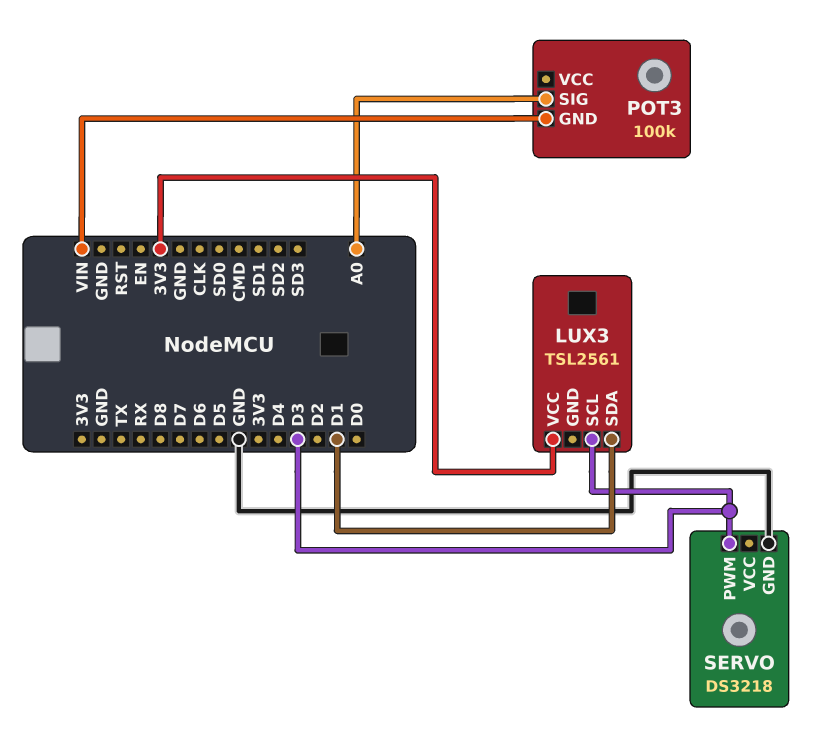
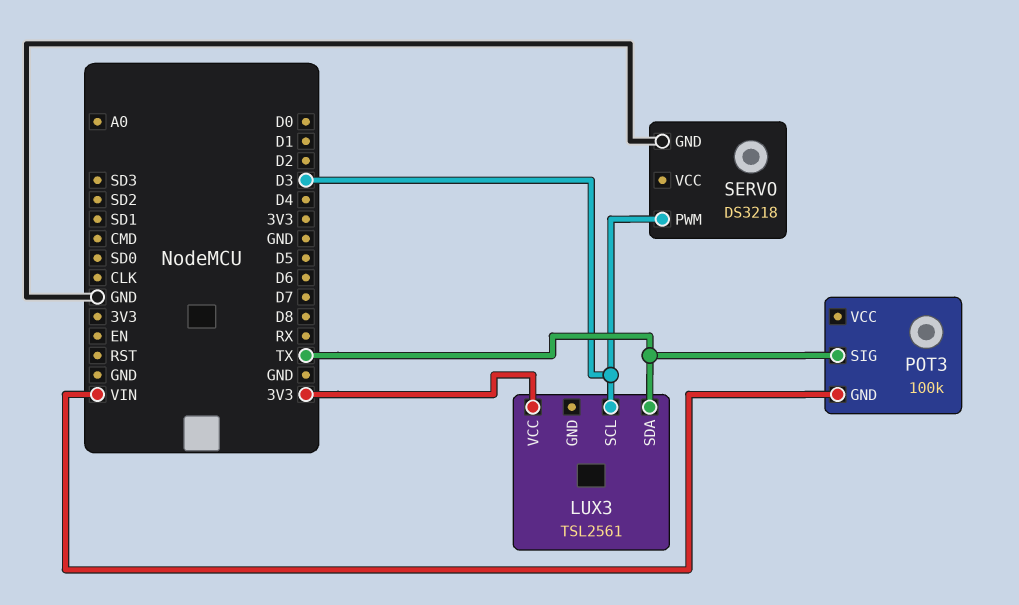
LUX3 pin SDA: D1 -> TX
POT3 pin SIG: A0 -> TX

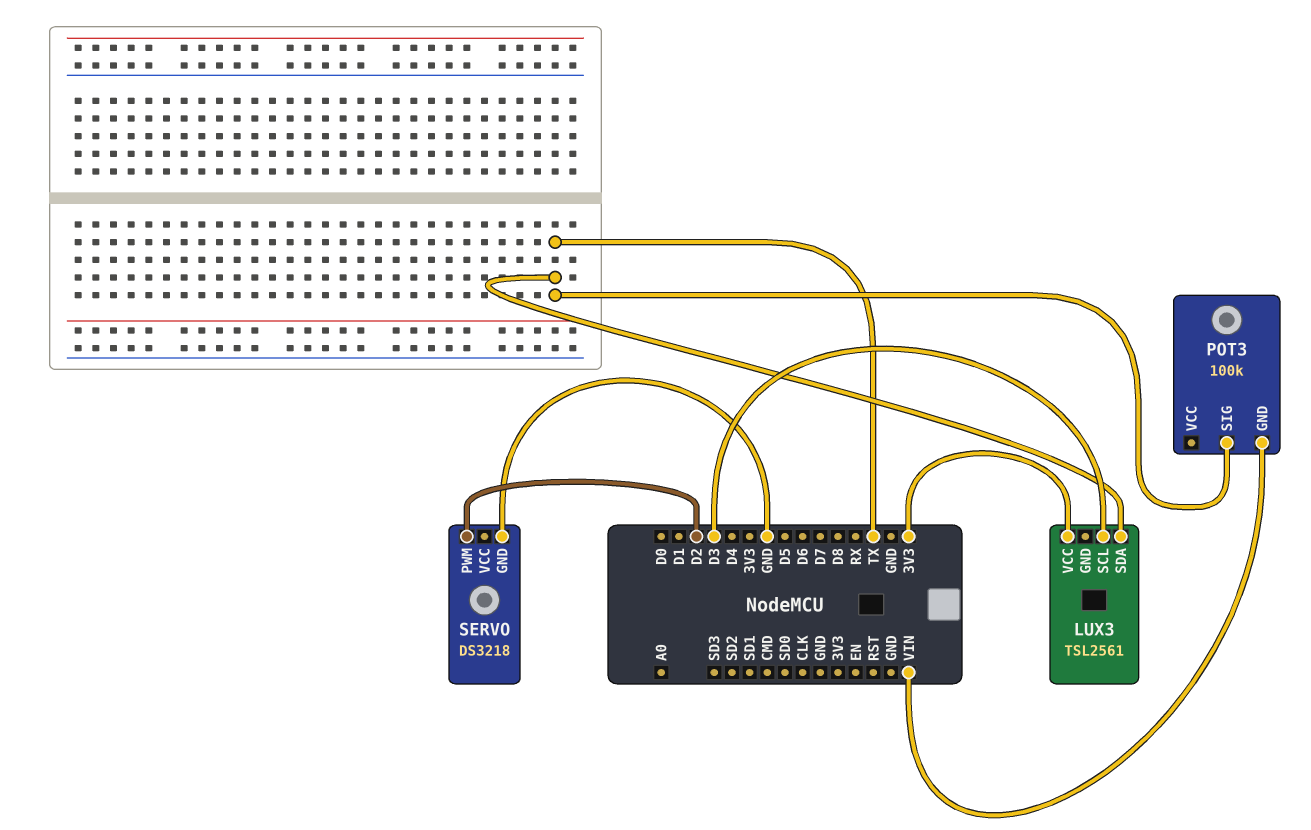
SERVO pin PWM: D3 -> D2

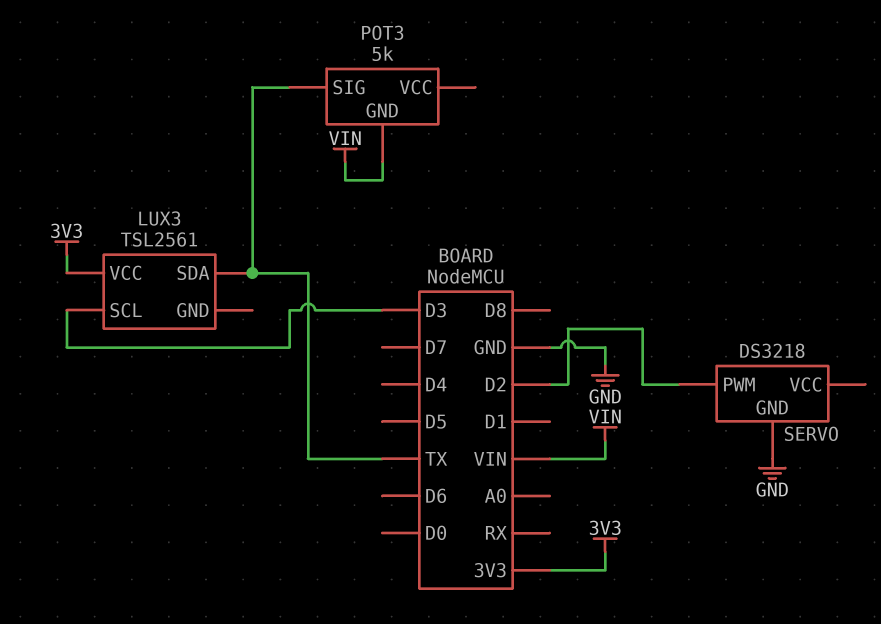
POT3: 100k -> 5k

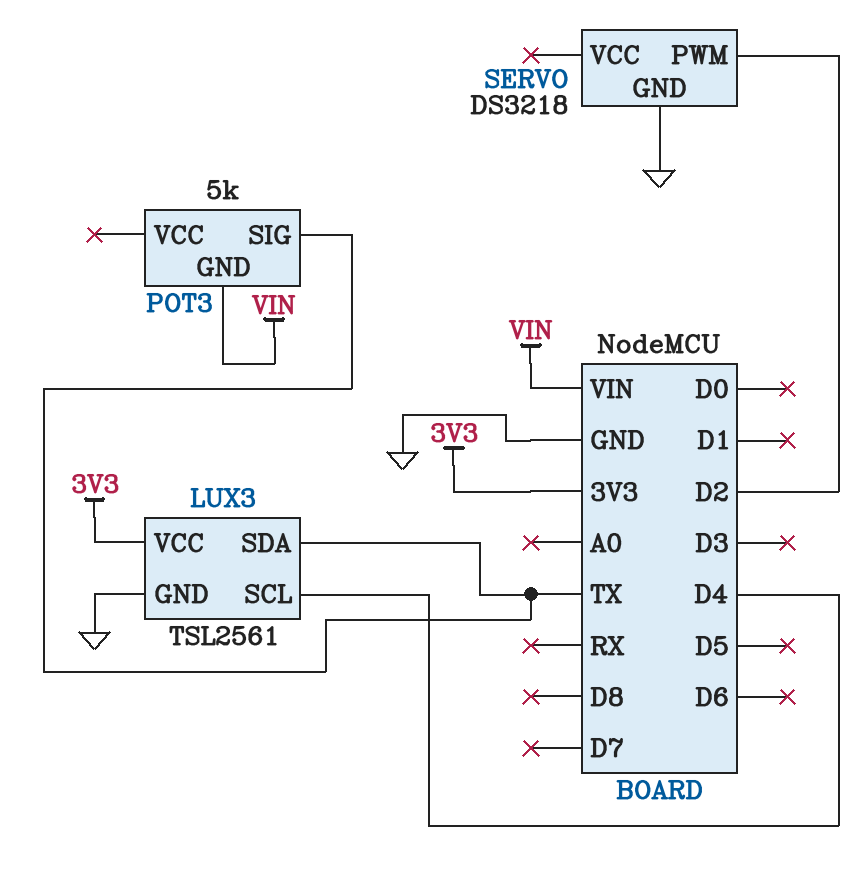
LUX3 pin GND: none -> GND
LUX3 pin SCL: D3 -> D4

